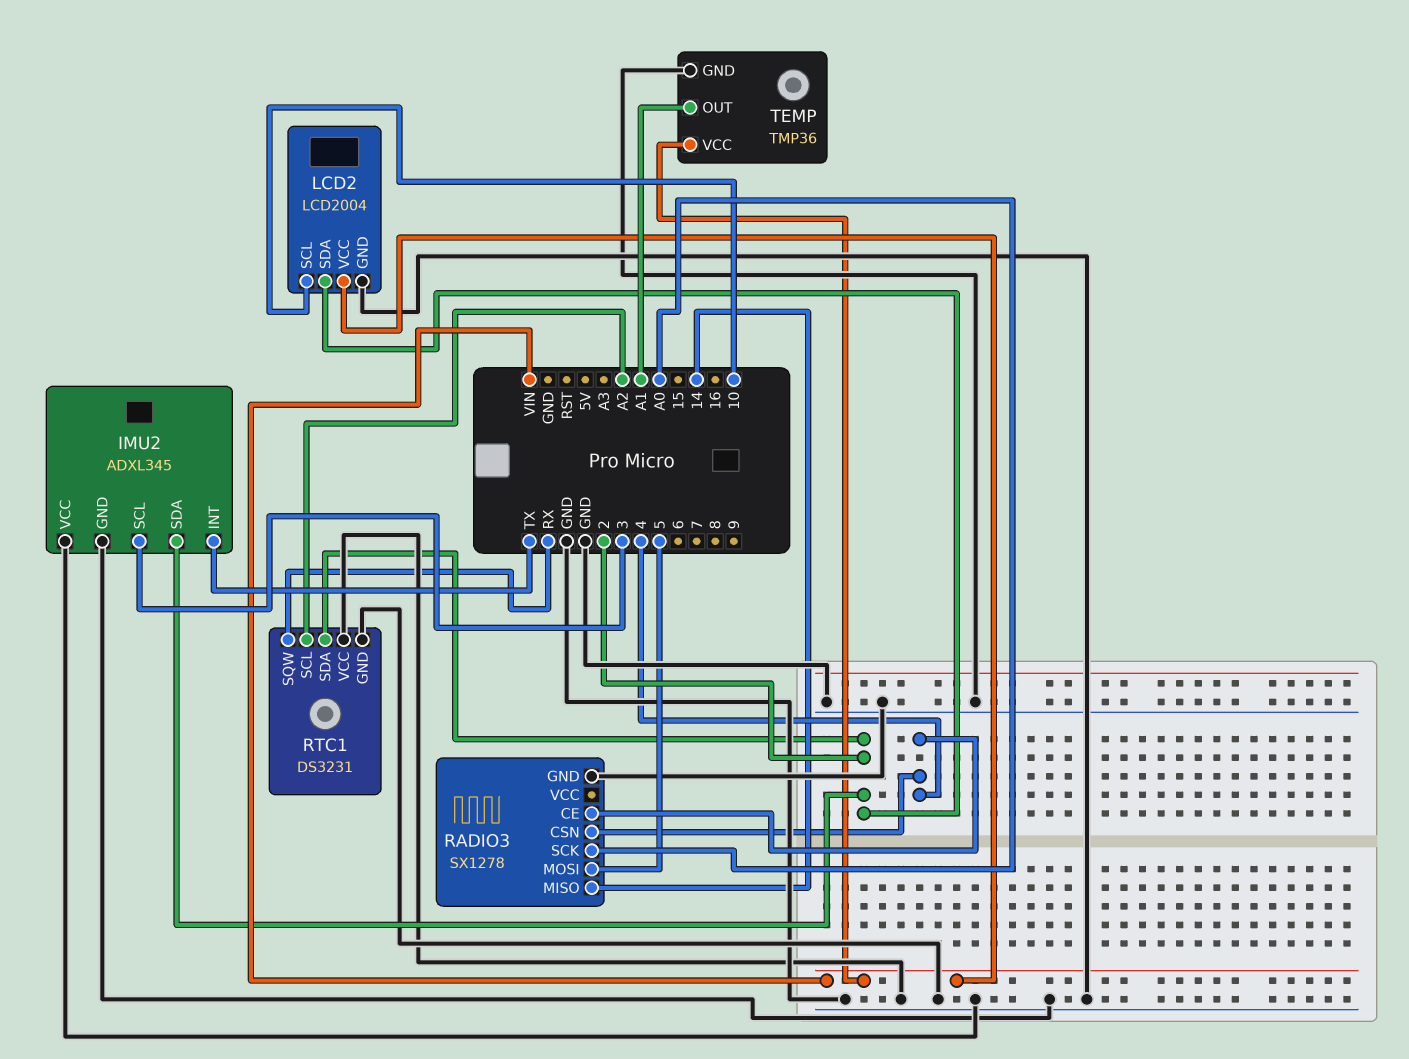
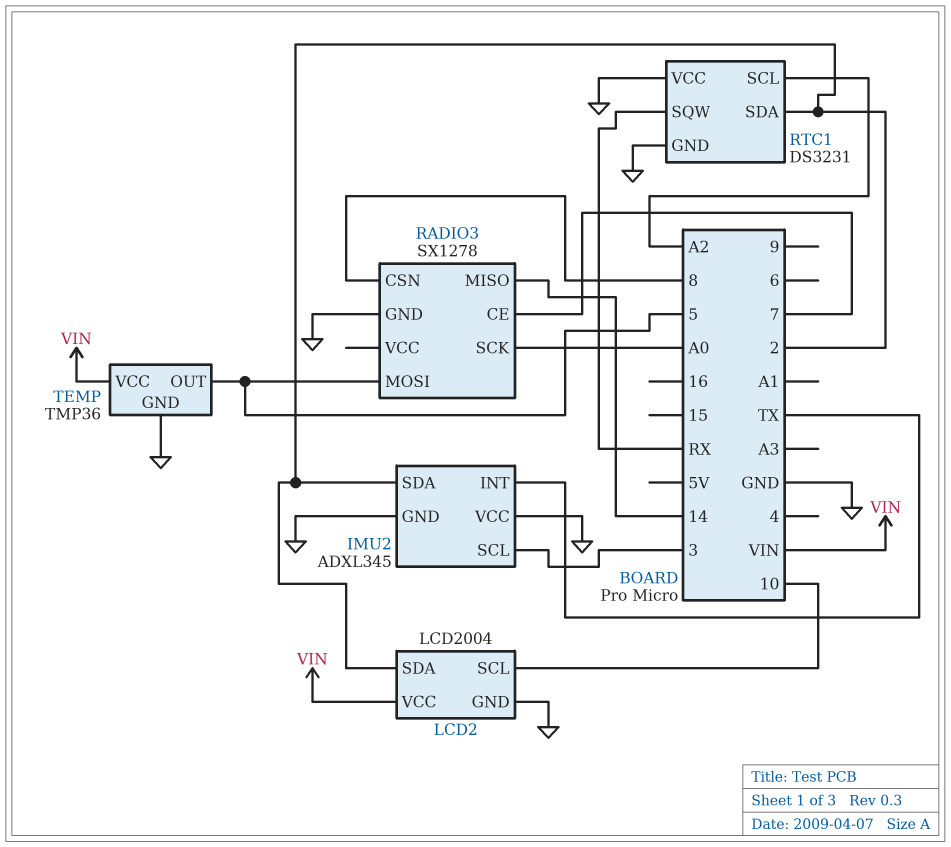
RADIO3 pin CE: 4 -> 7
RADIO3 pin CSN: 4 -> 8
TEMP pin OUT: A1 -> 5

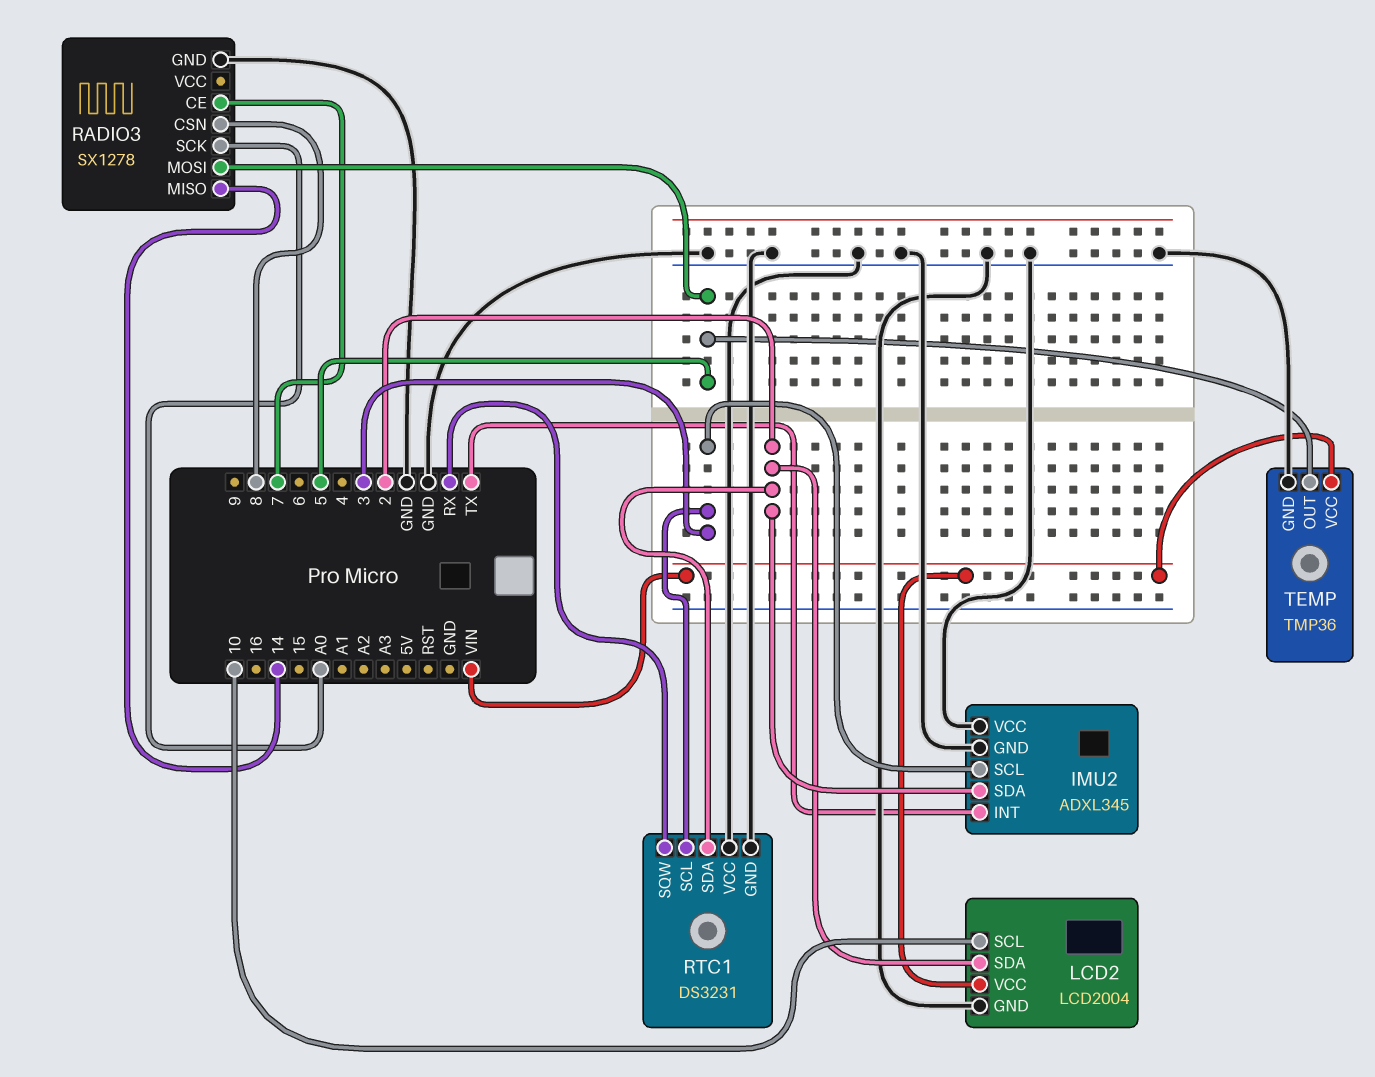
RTC1 pin SCL: A2 -> 3

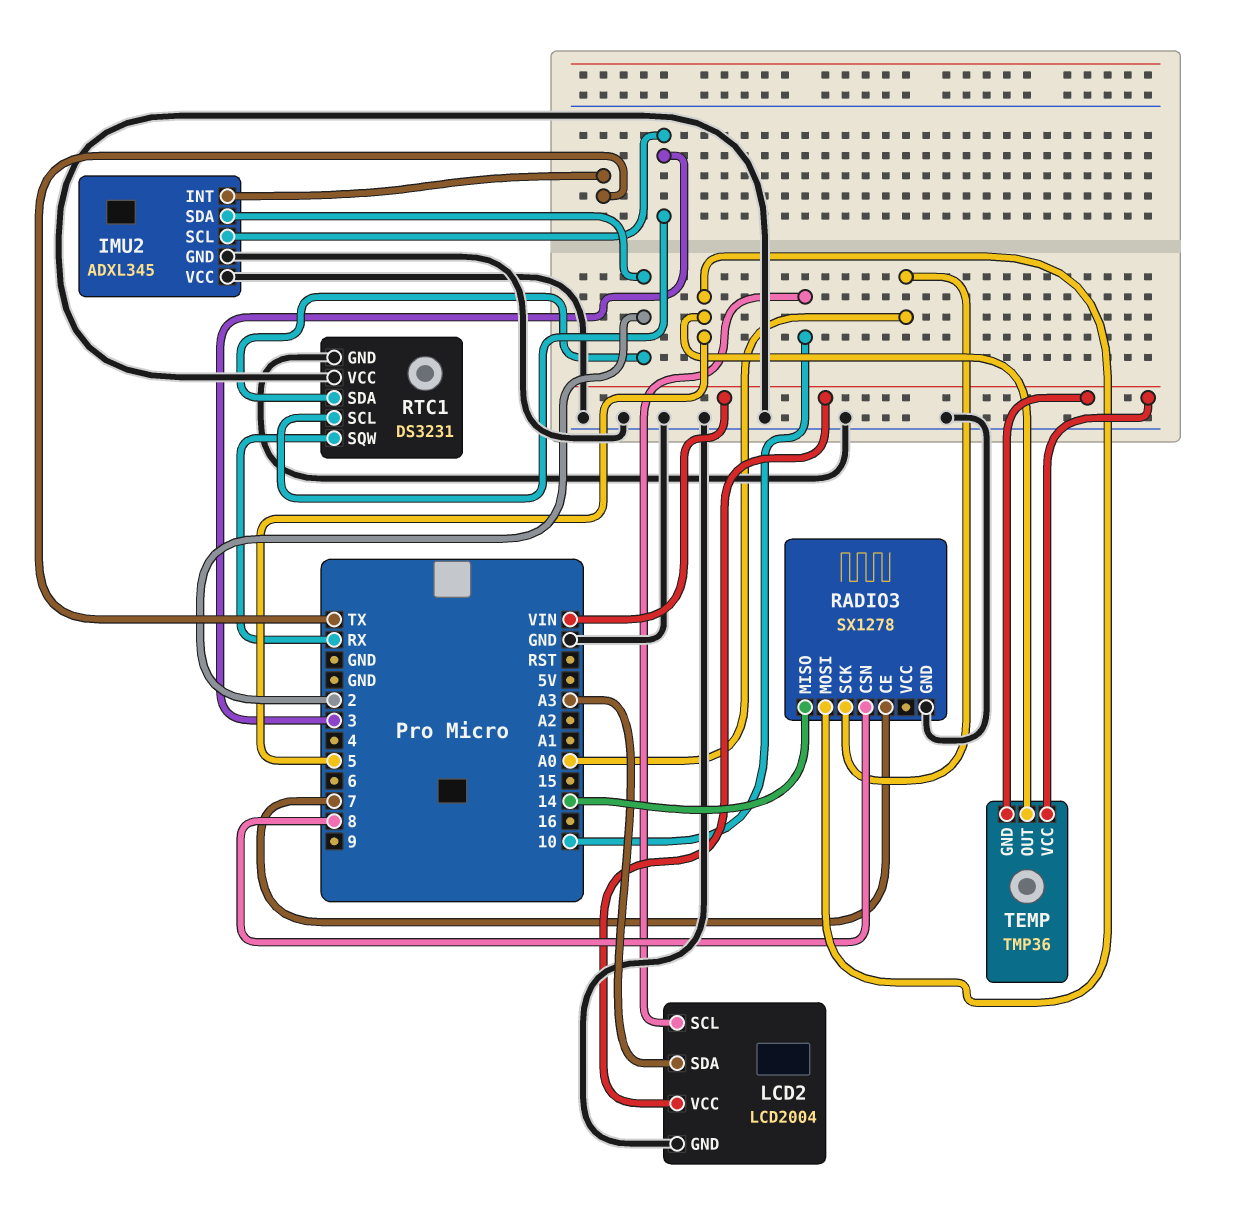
LCD2 pin SDA: 2 -> A3
TEMP pin GND: GND -> VIN

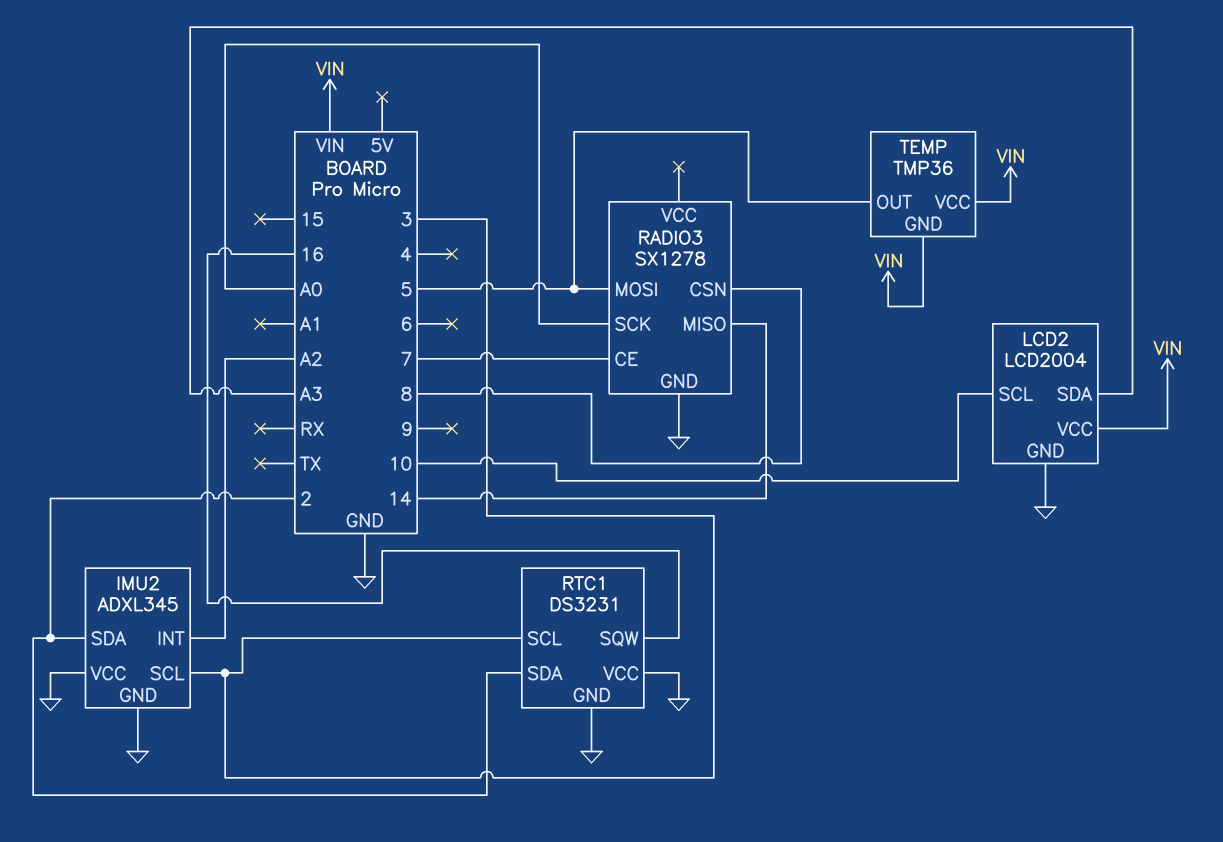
IMU2 pin INT: TX -> A2
RTC1 pin SQW: RX -> 16

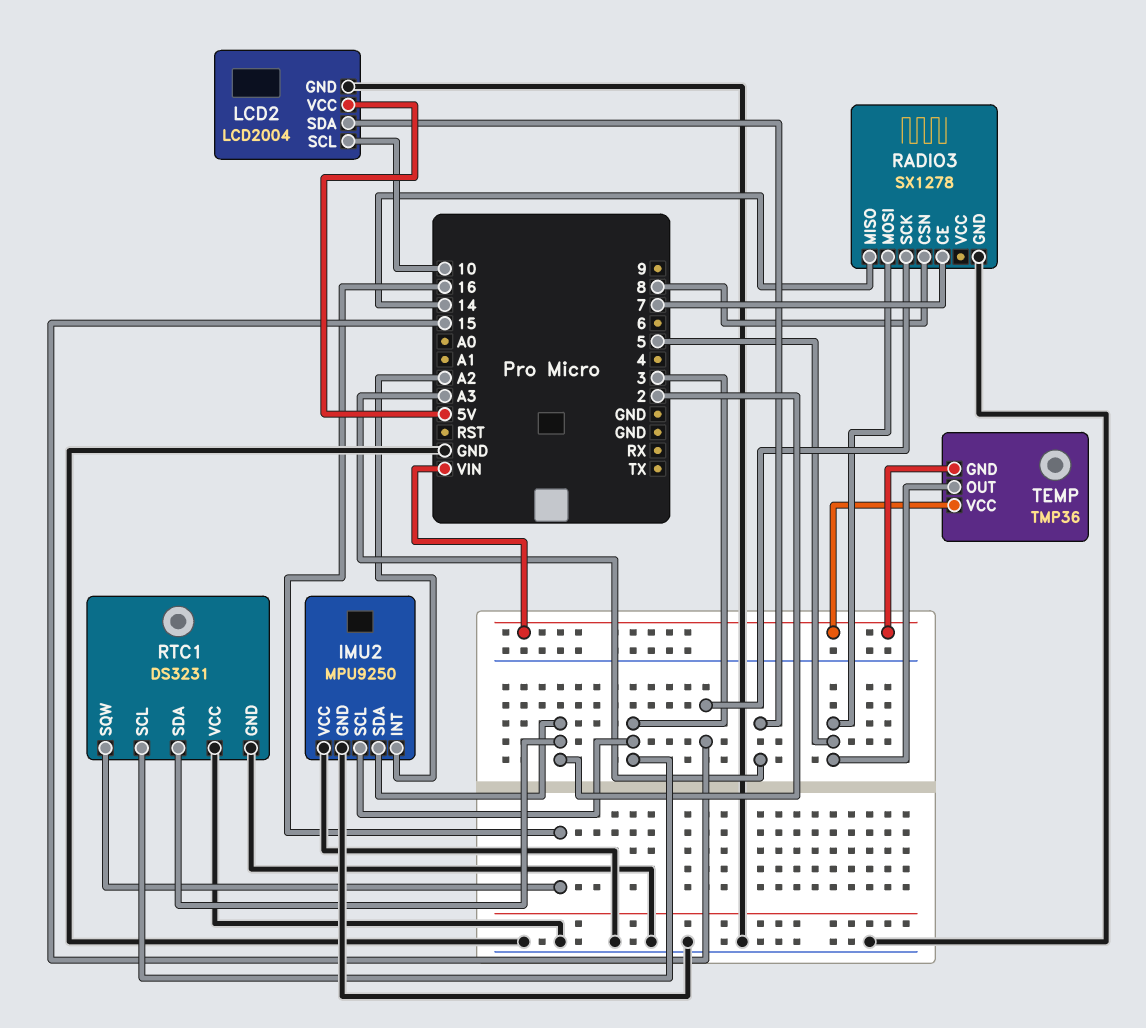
IMU2: ADXL345 -> MPU9250
LCD2 pin VCC: VIN -> 5V
RADIO3 pin SCK: A0 -> 15

